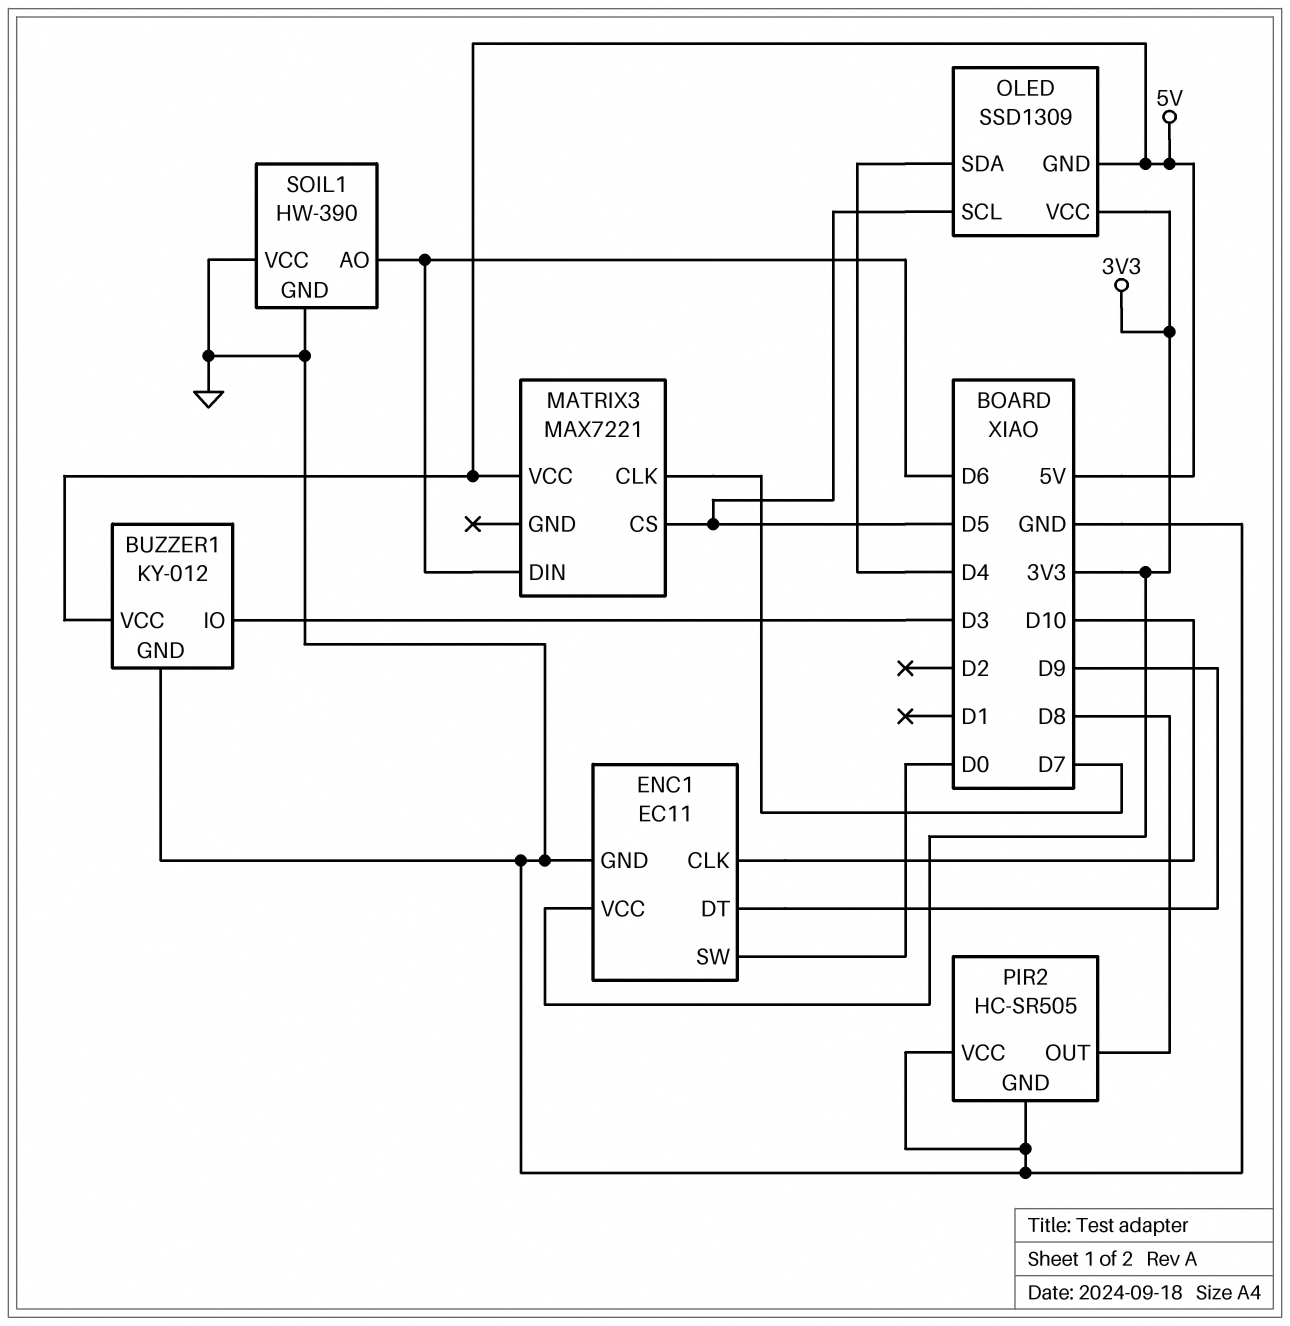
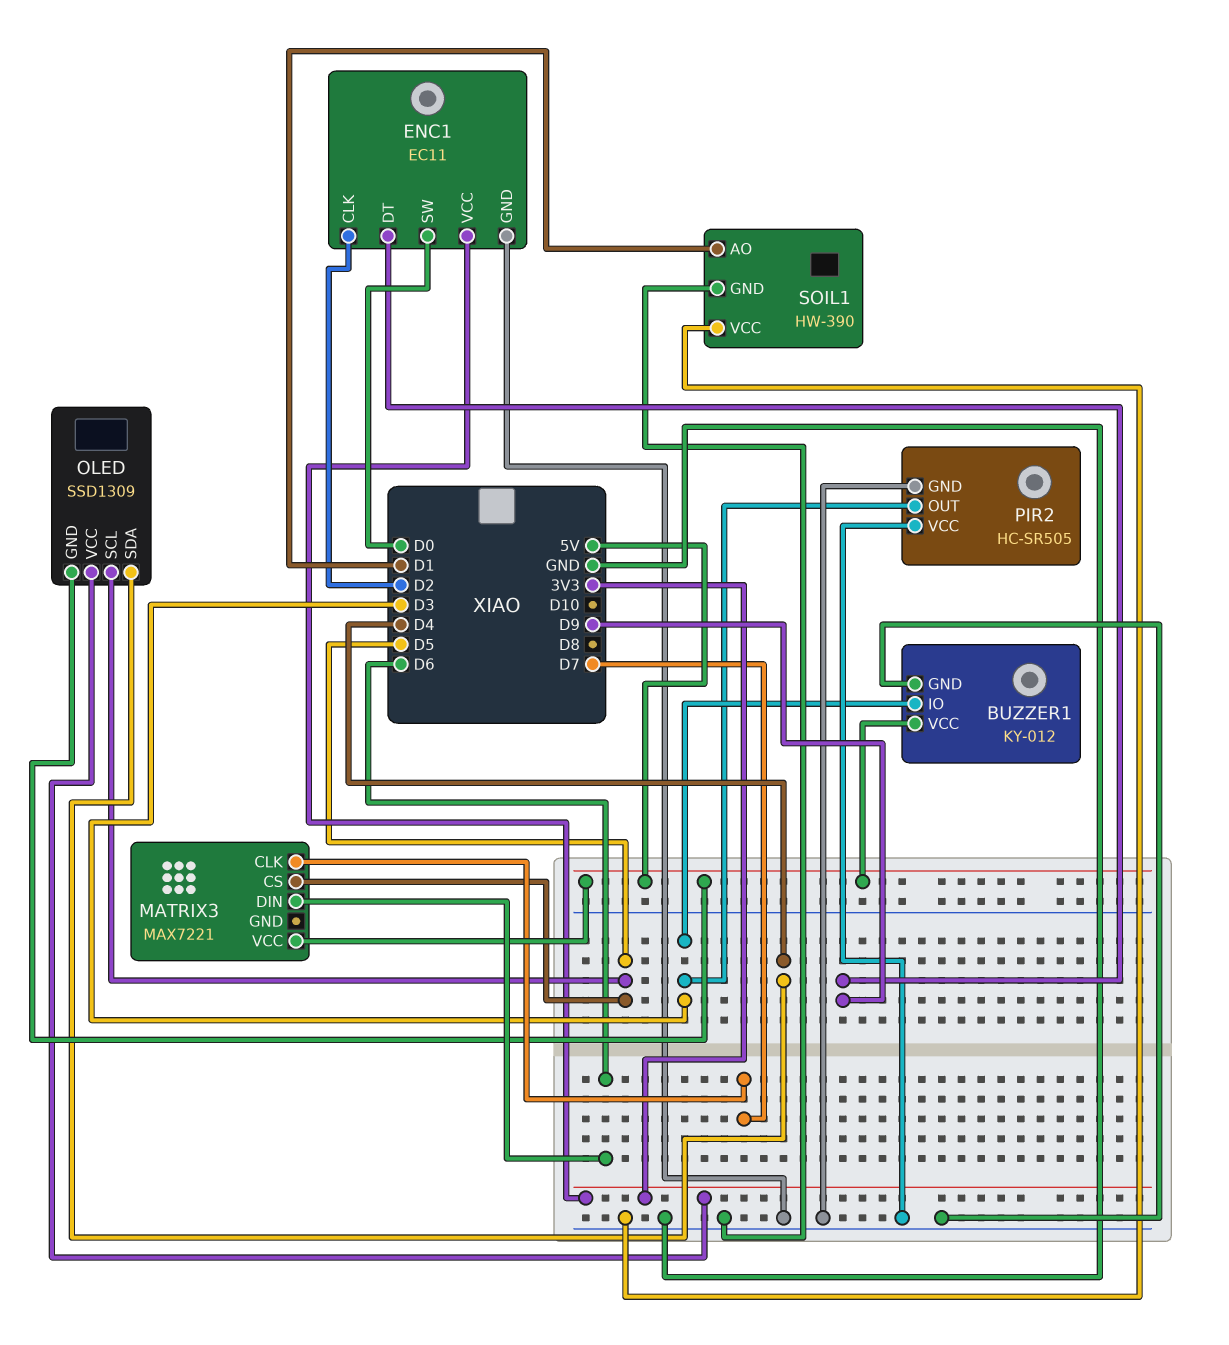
ENC1 pin CLK: D10 -> D2
PIR2 pin OUT: D8 -> D3
SOIL1 pin AO: D6 -> D1

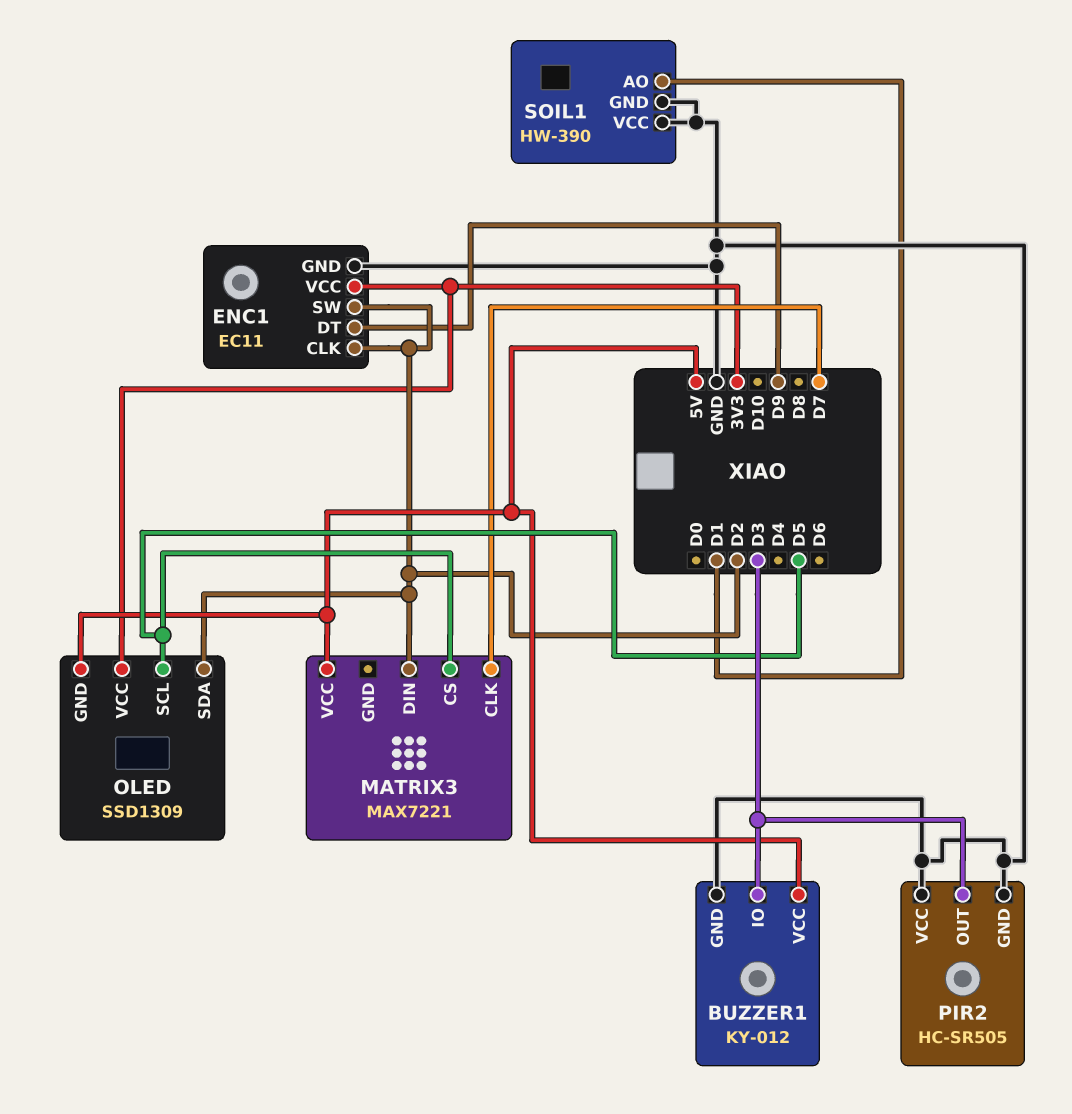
ENC1 pin SW: D0 -> D2
MATRIX3 pin DIN: D6 -> D2
OLED pin SDA: D4 -> D2

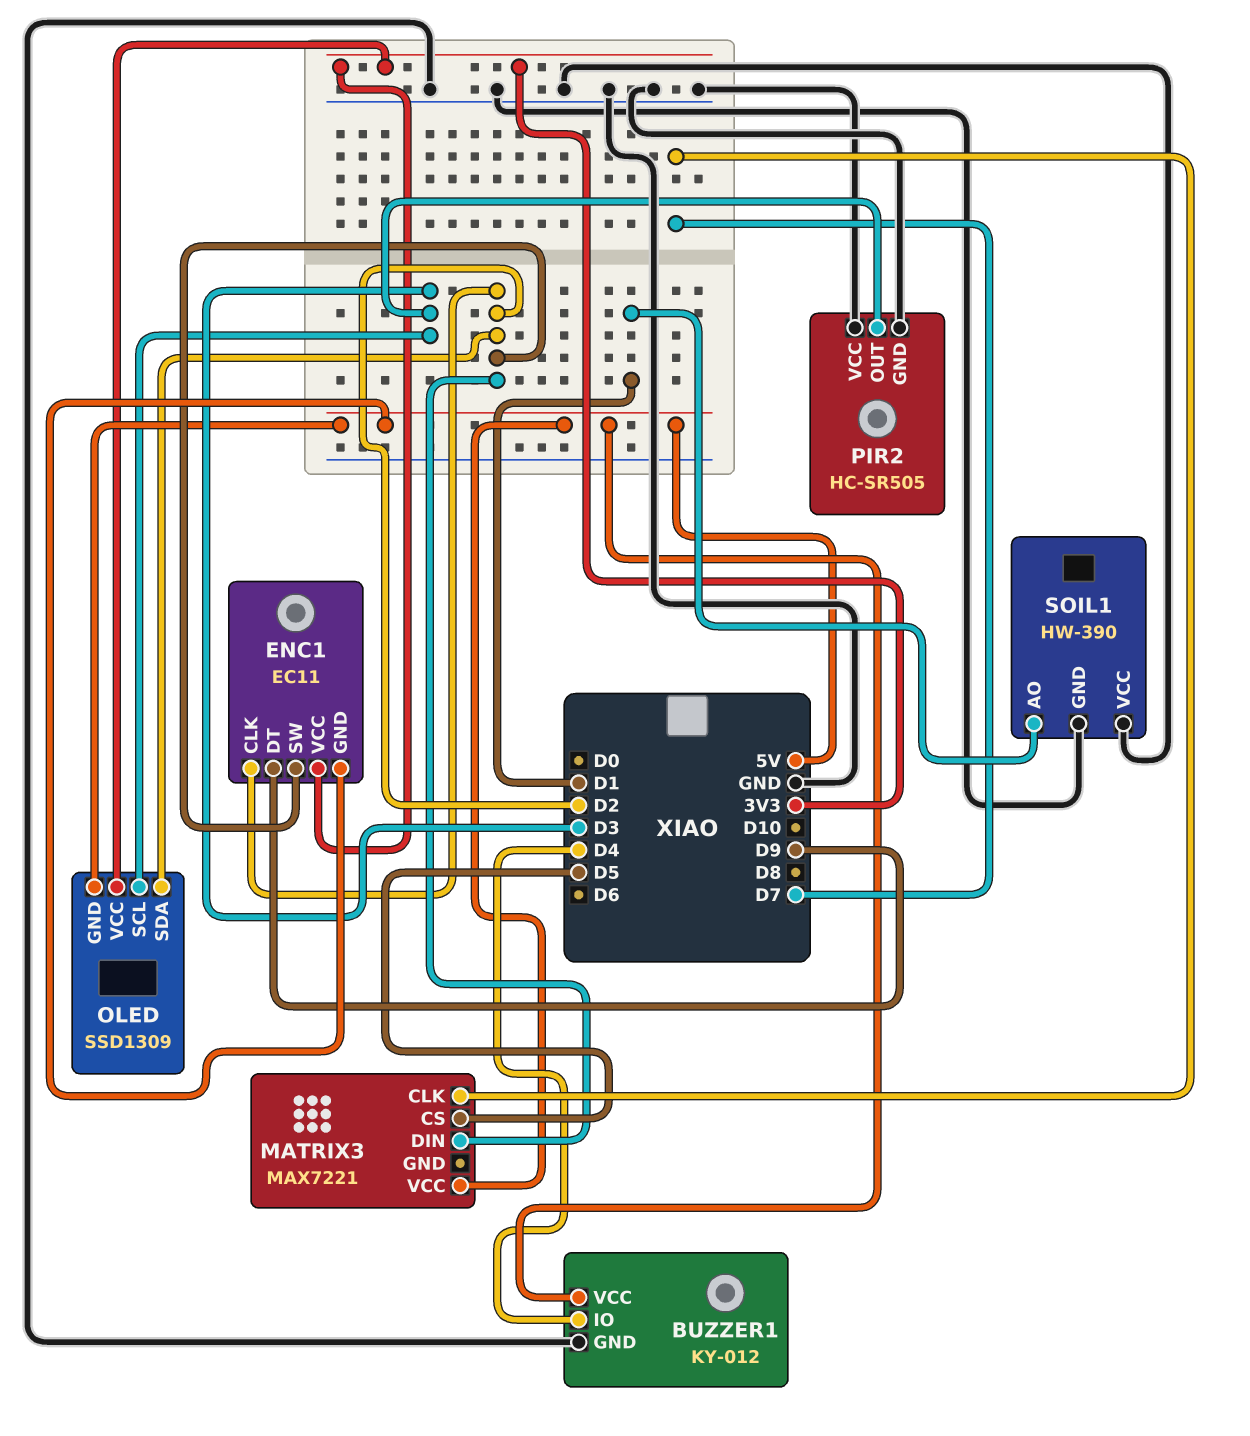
BUZZER1 pin IO: D3 -> D4
ENC1 pin GND: GND -> 5V
OLED pin SCL: D5 -> D3

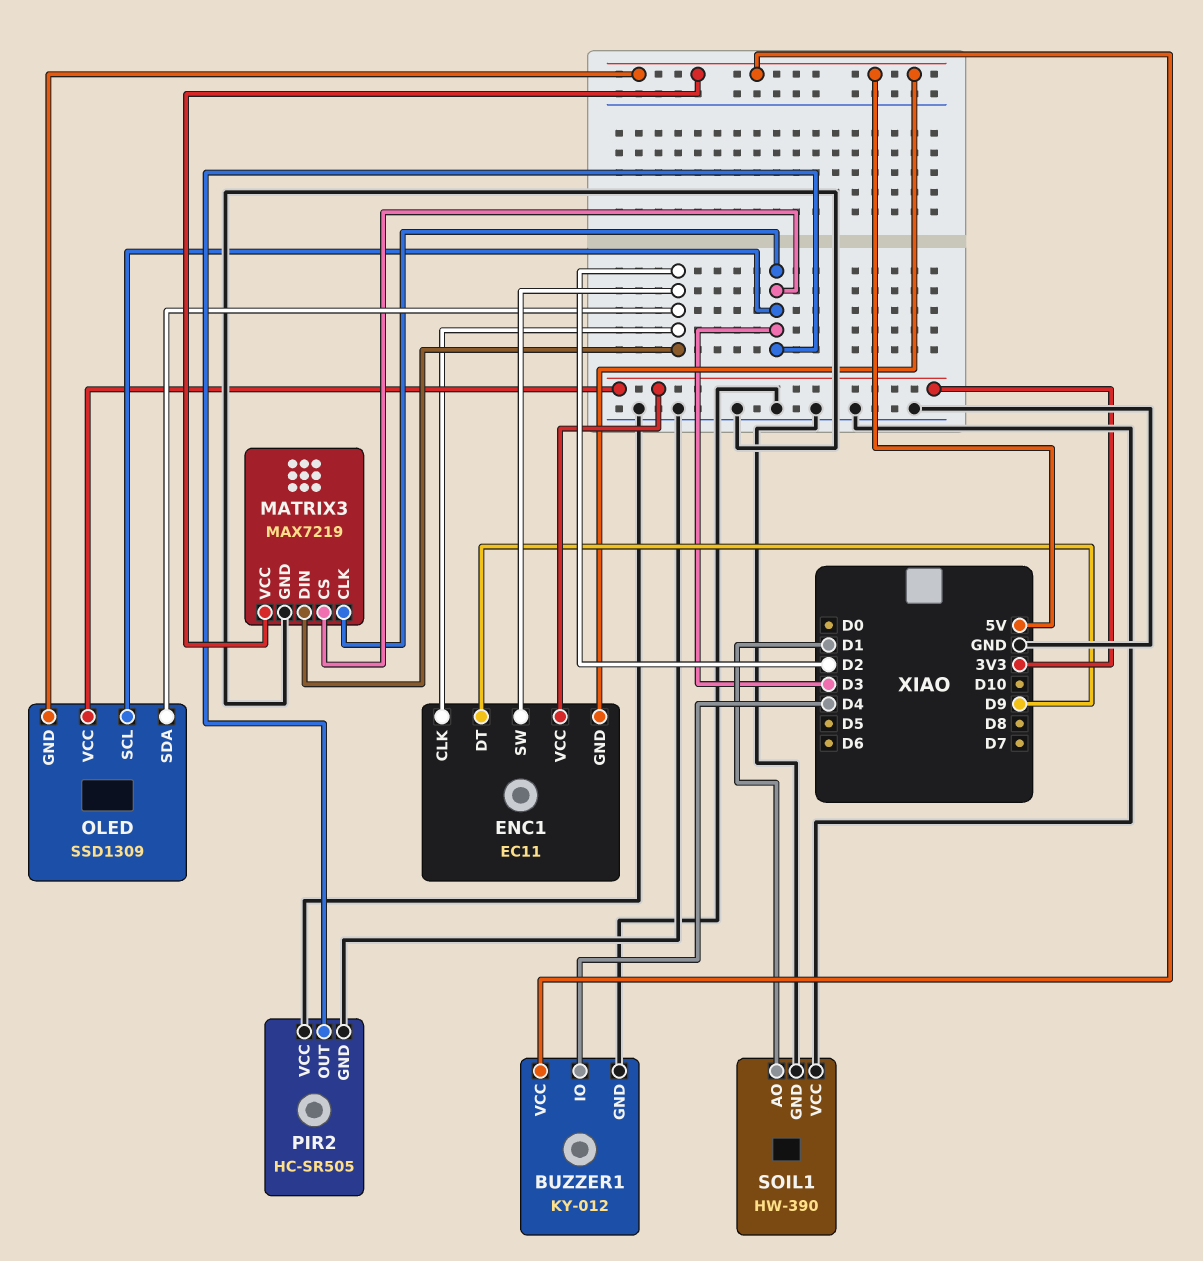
MATRIX3: MAX7221 -> MAX7219
MATRIX3 pin CLK: D7 -> D3
MATRIX3 pin CS: D5 -> D3
MATRIX3 pin GND: none -> GND

